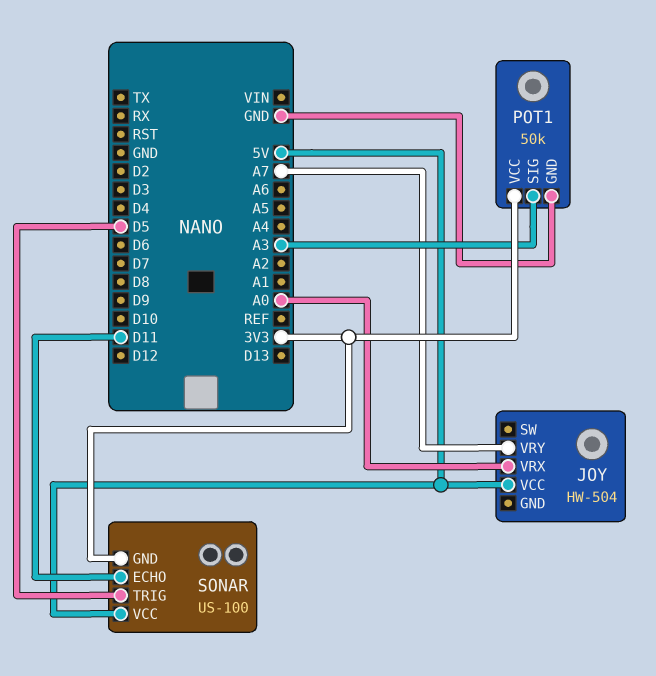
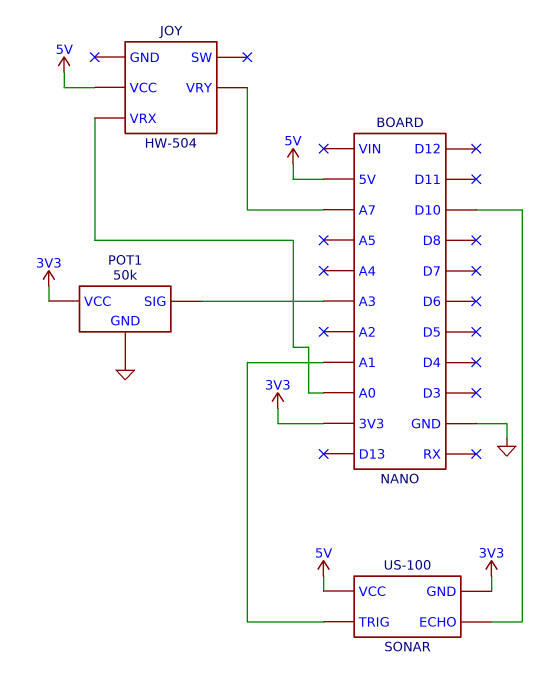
SONAR pin ECHO: D11 -> D10
SONAR pin TRIG: D5 -> A1

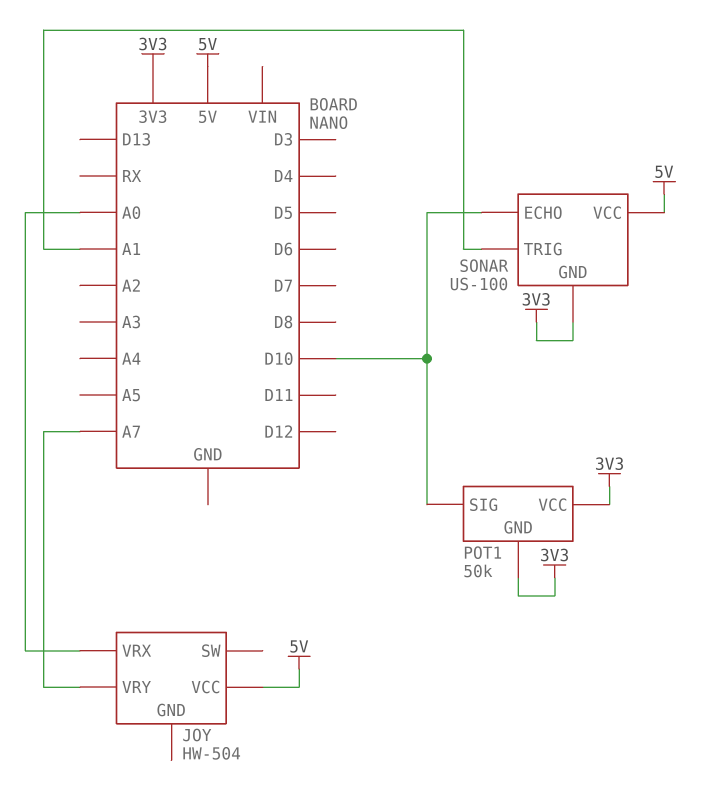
POT1 pin GND: GND -> 3V3
POT1 pin SIG: A3 -> D10

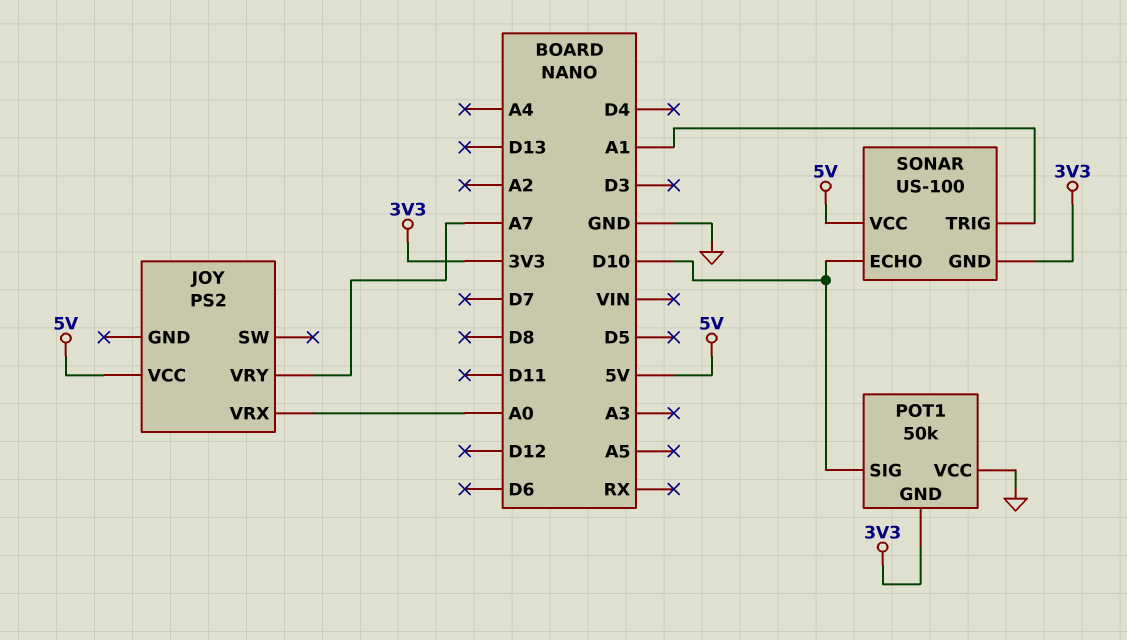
JOY: HW-504 -> PS2
POT1 pin VCC: 3V3 -> GND

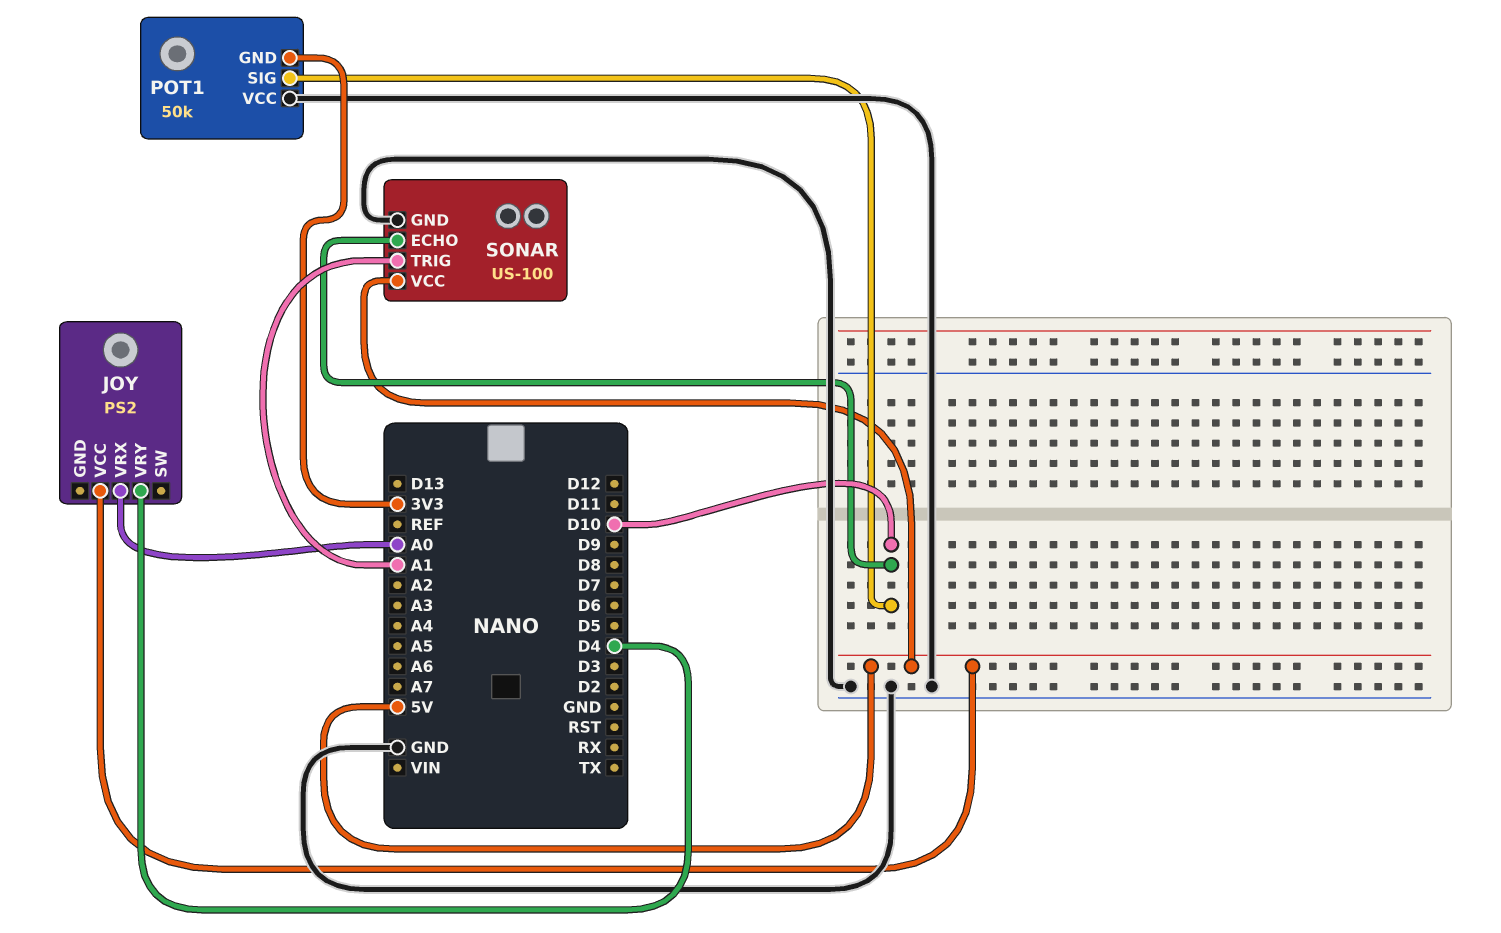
JOY pin VRY: A7 -> D4
SONAR pin GND: 3V3 -> GND

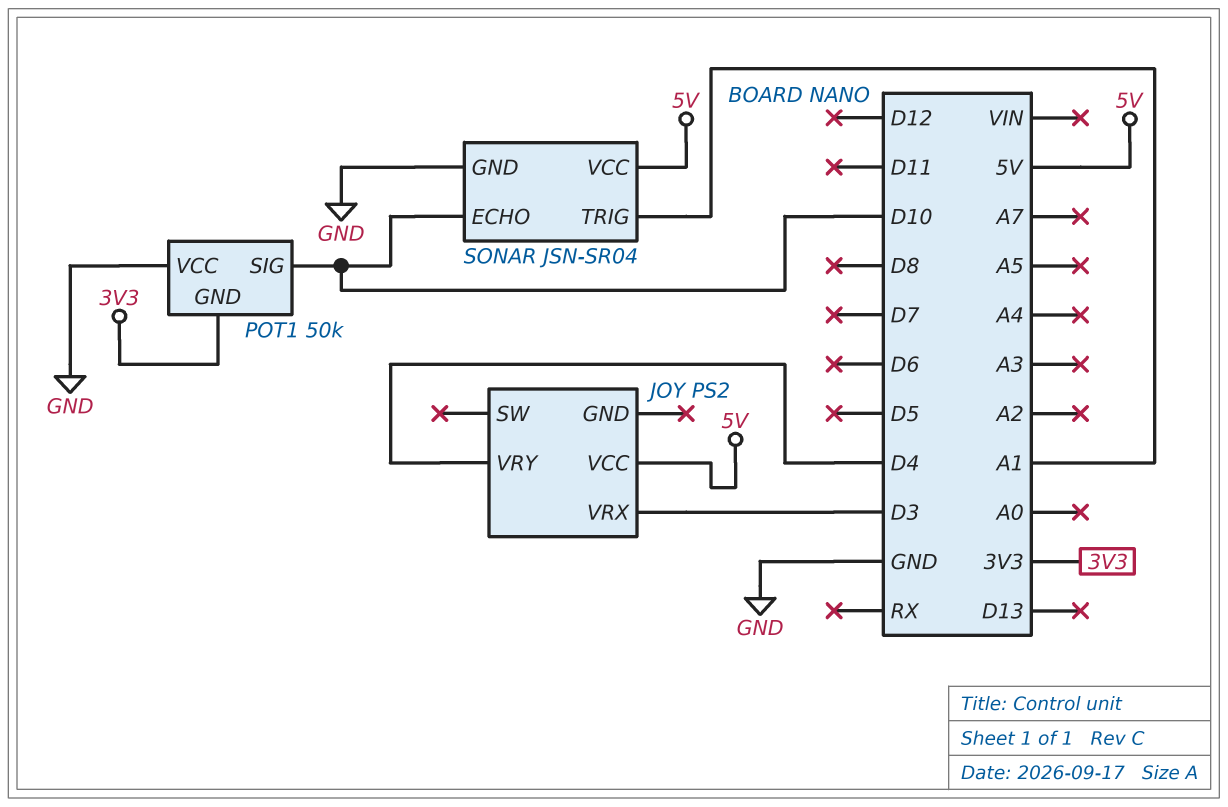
JOY pin VRX: A0 -> D3
SONAR: US-100 -> JSN-SR04

